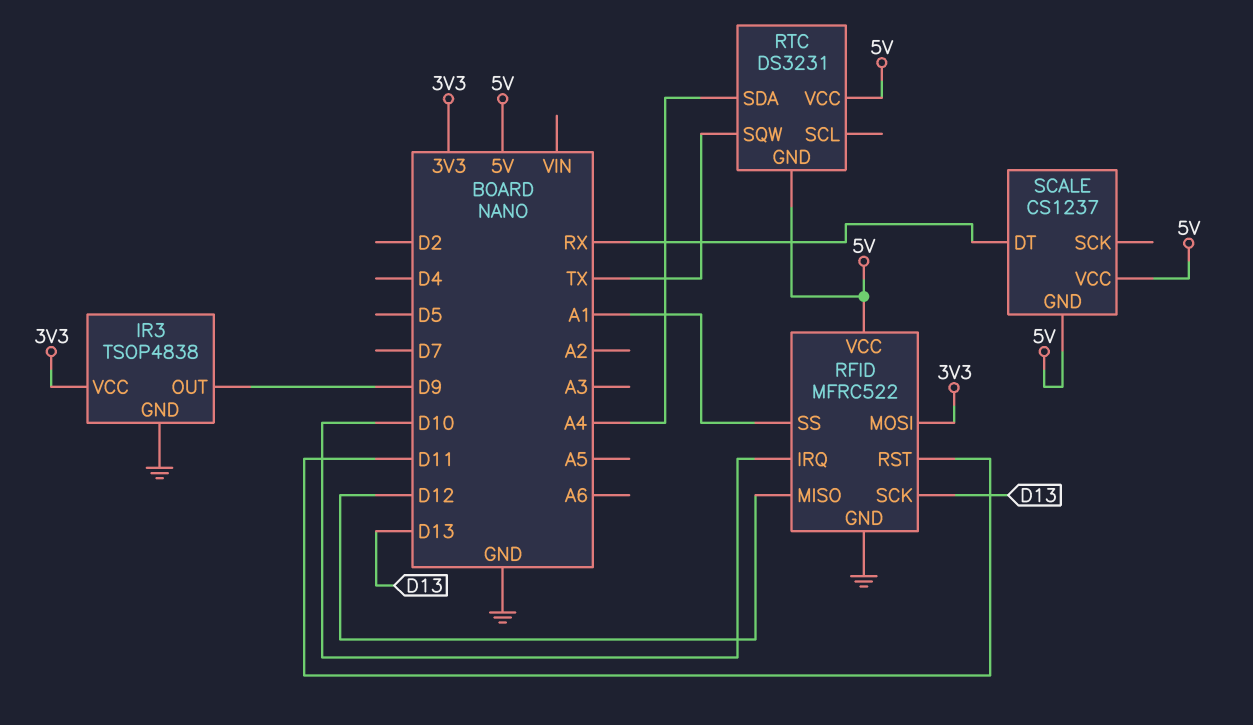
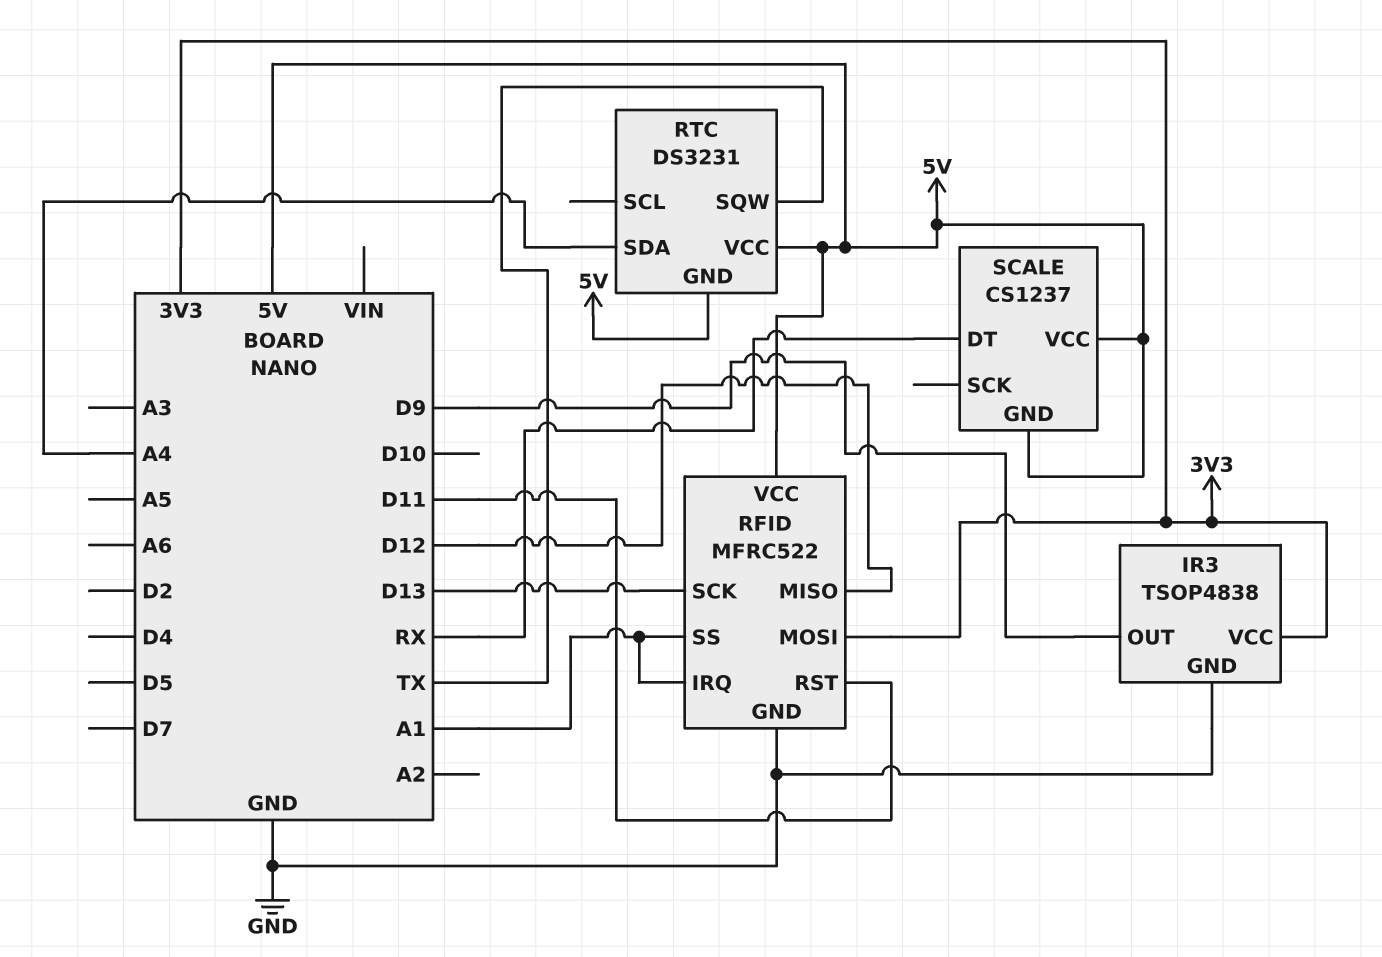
RFID pin IRQ: D10 -> A1

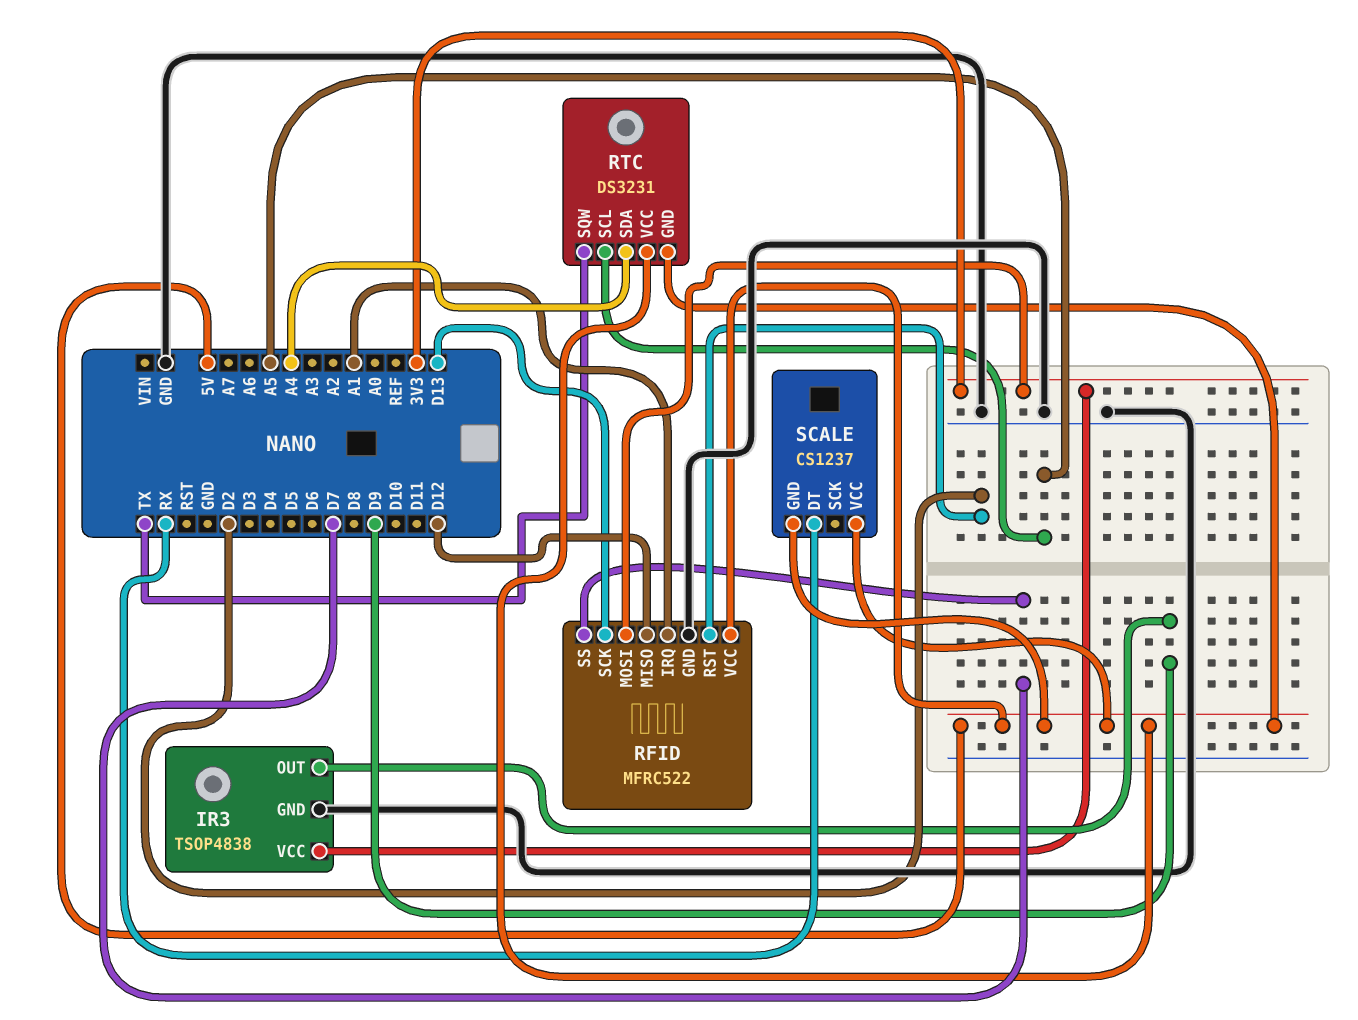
RFID pin RST: D11 -> D2
RFID pin SS: A1 -> D7
RTC pin SCL: none -> A5

